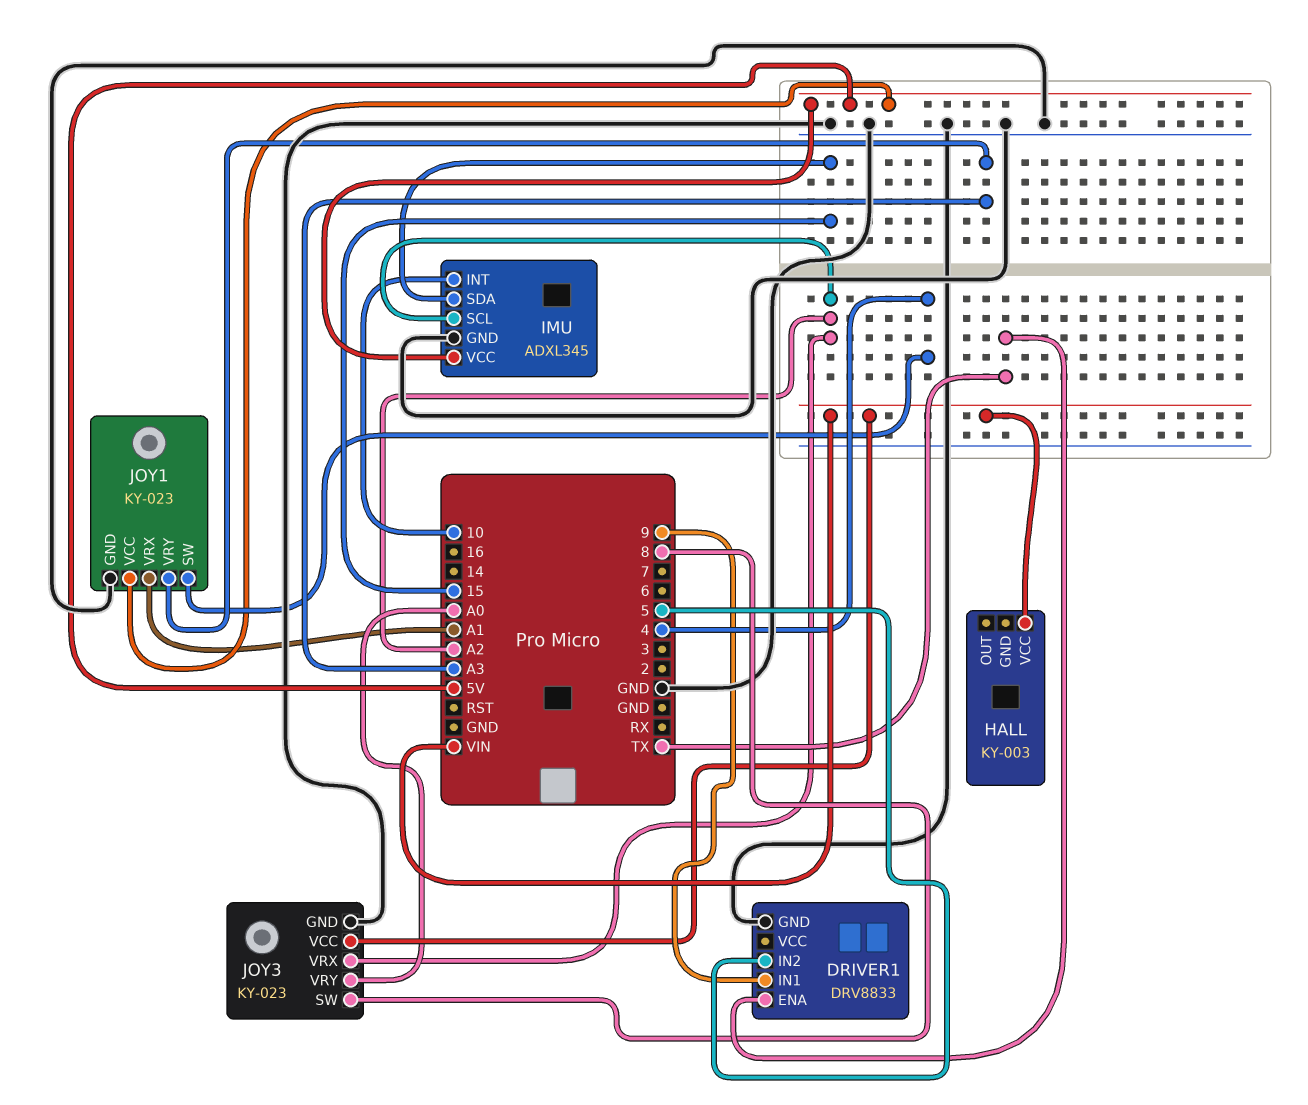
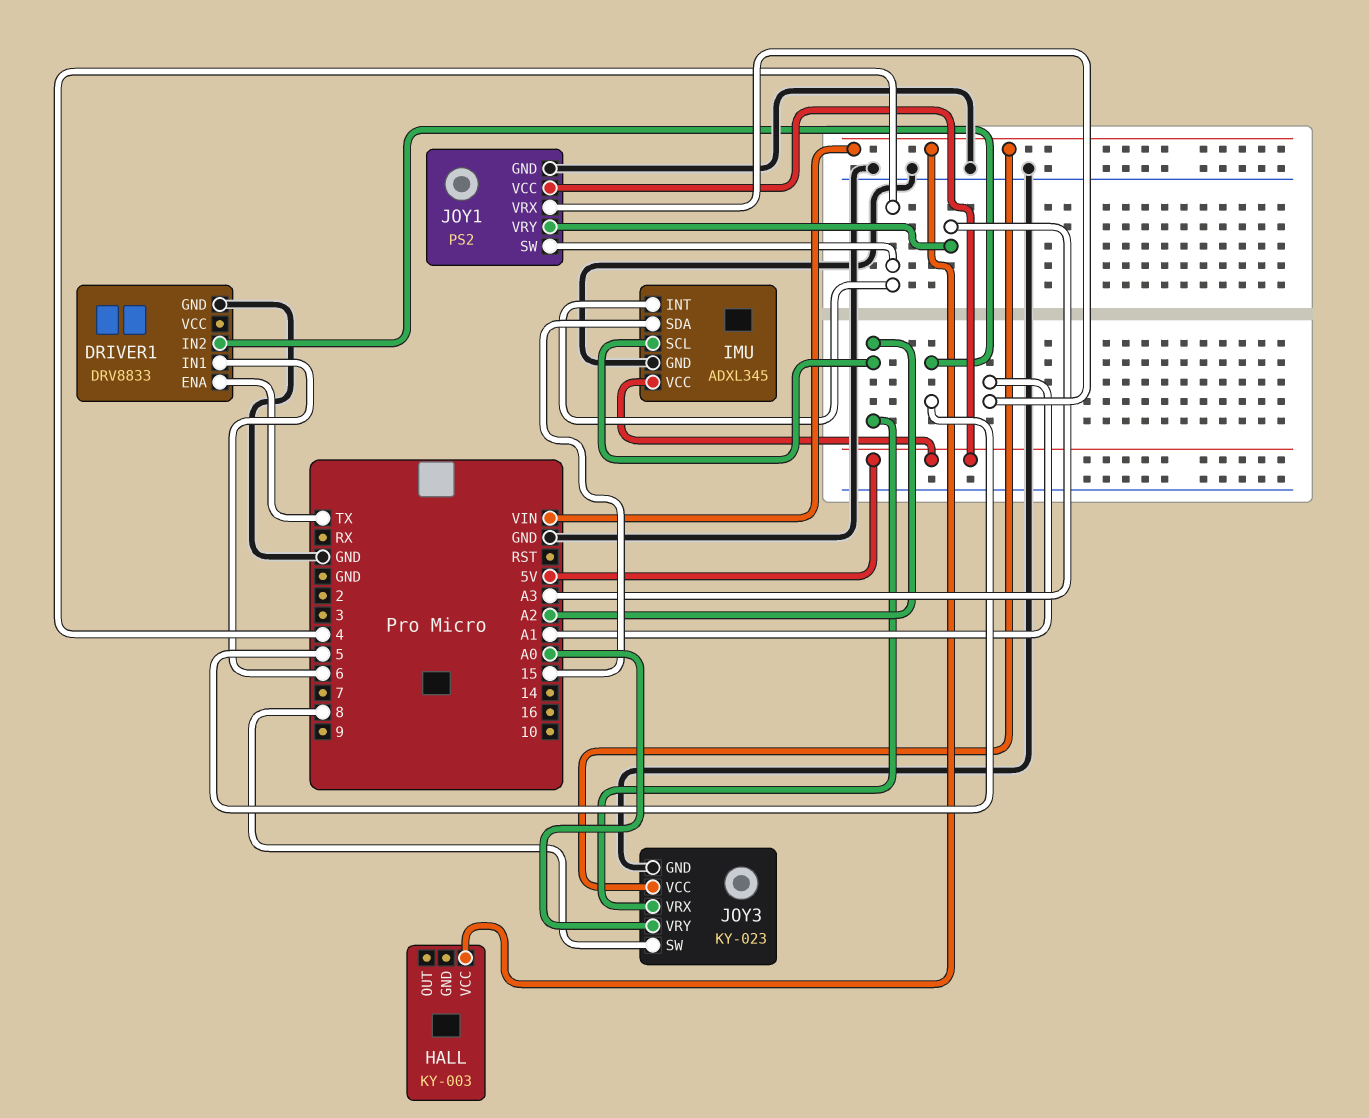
DRIVER1 pin IN1: 9 -> 6
IMU pin INT: 10 -> 4
JOY1: KY-023 -> PS2

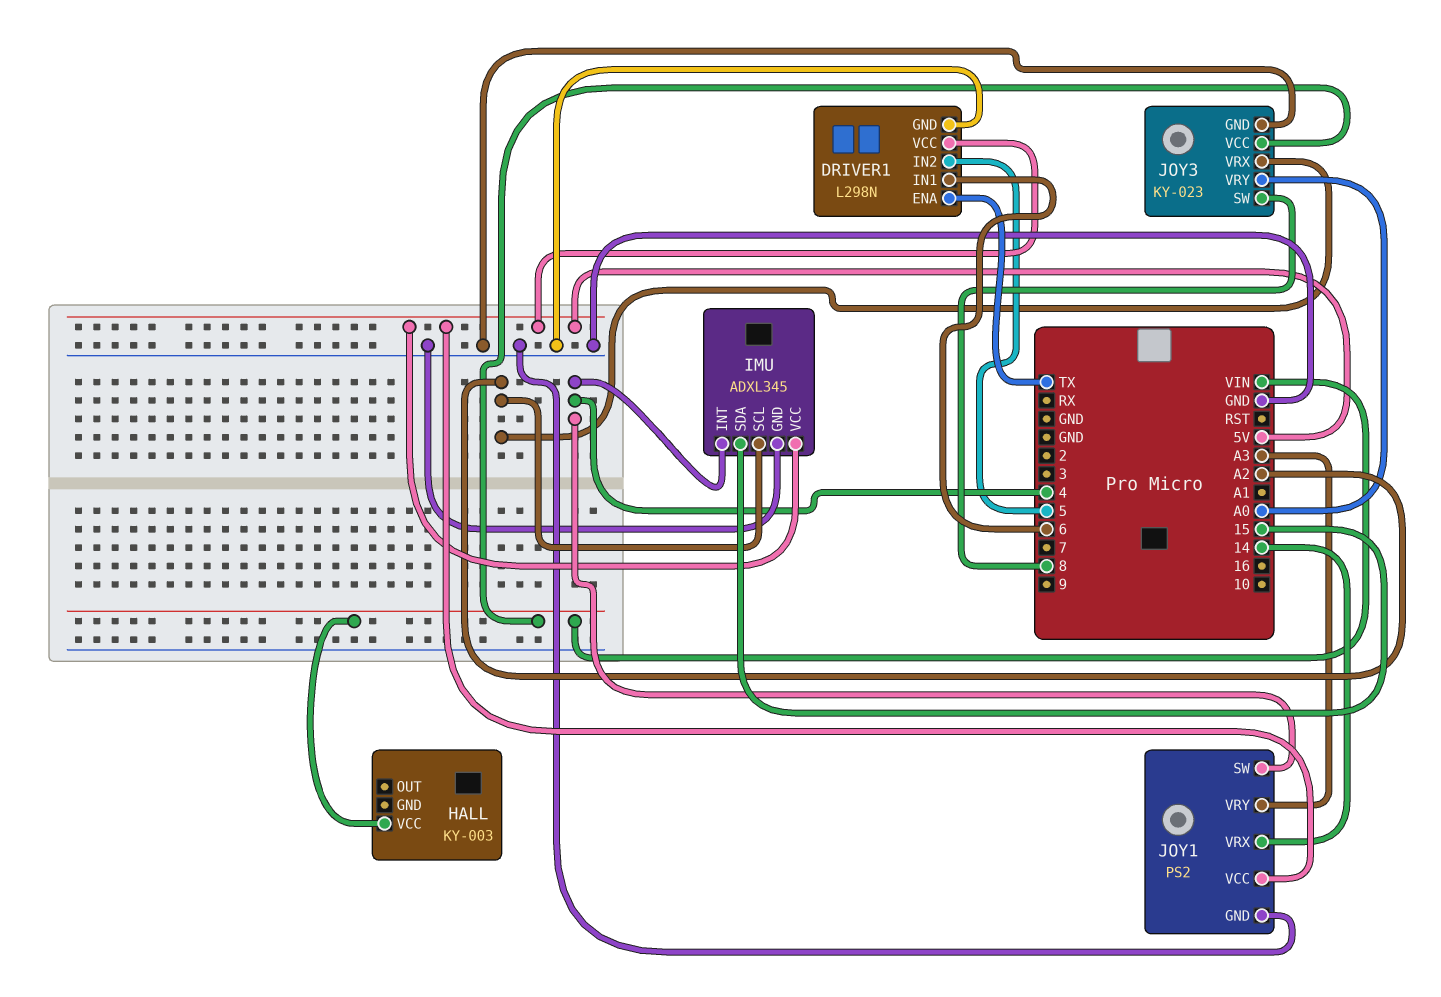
DRIVER1: DRV8833 -> L298N
DRIVER1 pin VCC: none -> 5V
JOY1 pin VRX: A1 -> 14

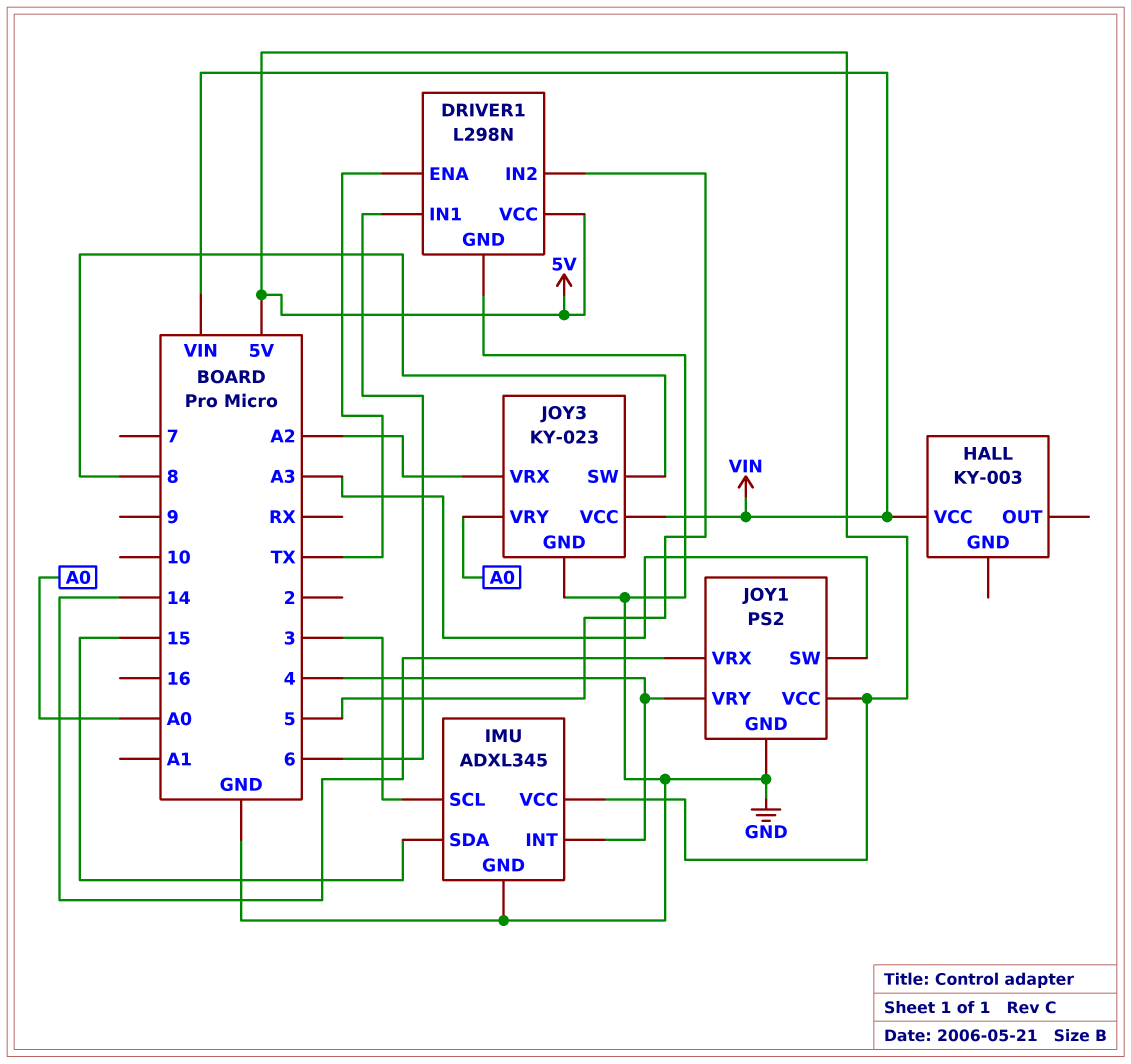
IMU pin SCL: A2 -> 3
JOY1 pin SW: 4 -> A3
JOY1 pin VRY: A3 -> 4

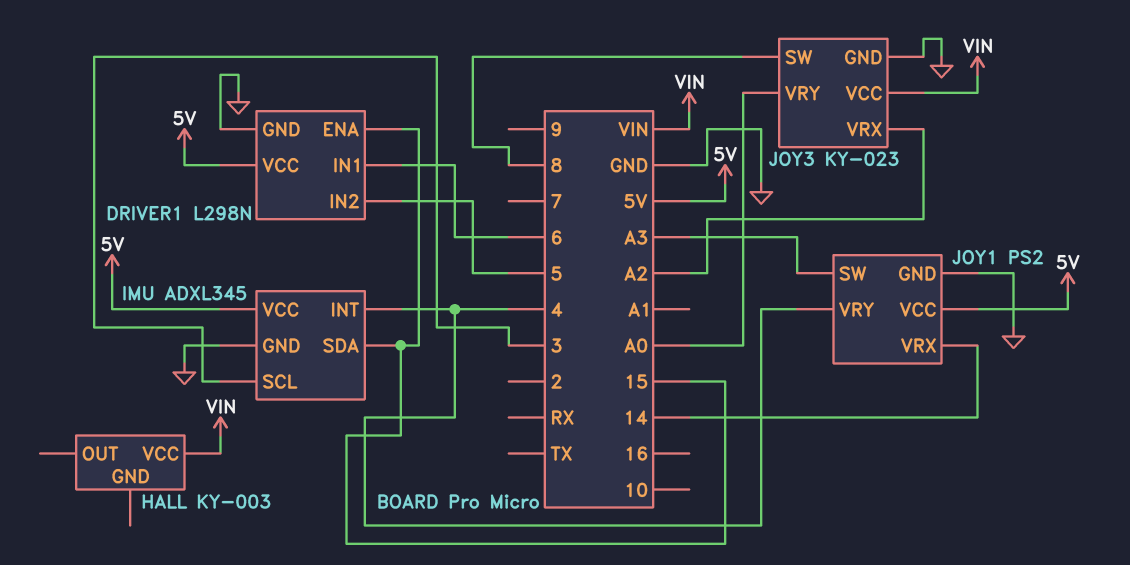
DRIVER1 pin ENA: TX -> 15

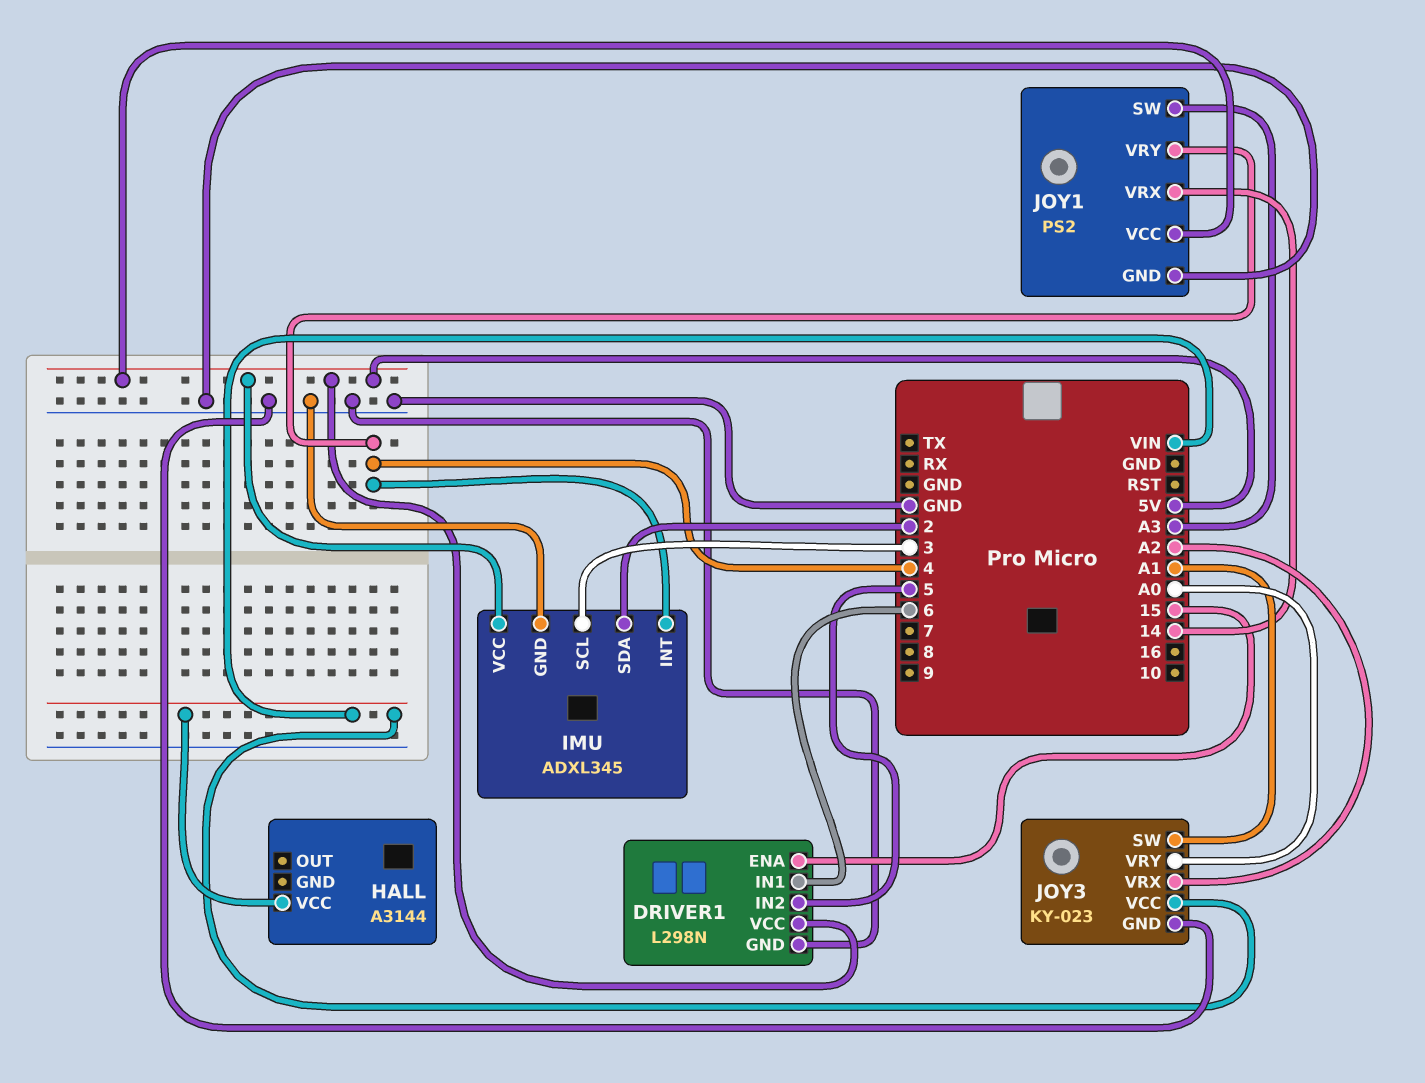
HALL: KY-003 -> A3144
IMU pin SDA: 15 -> 2
JOY3 pin SW: 8 -> A1

